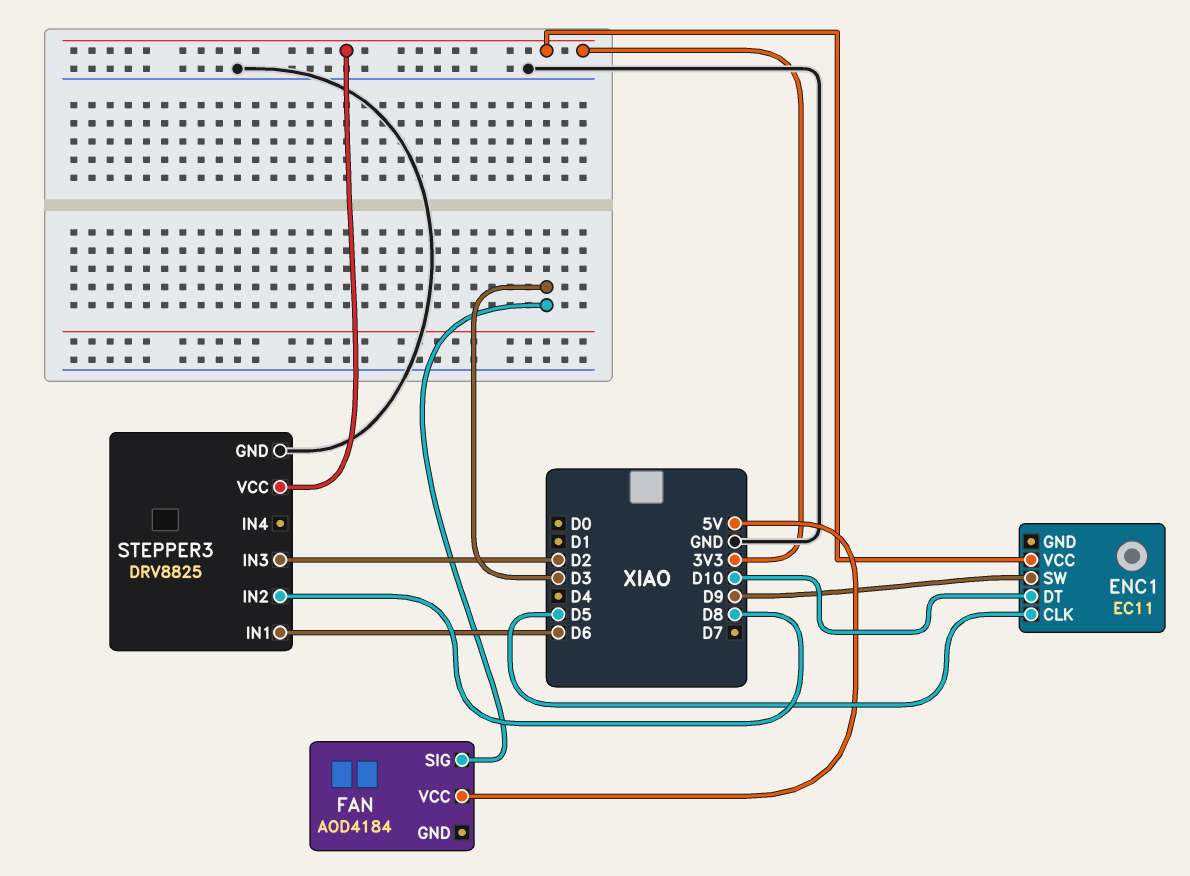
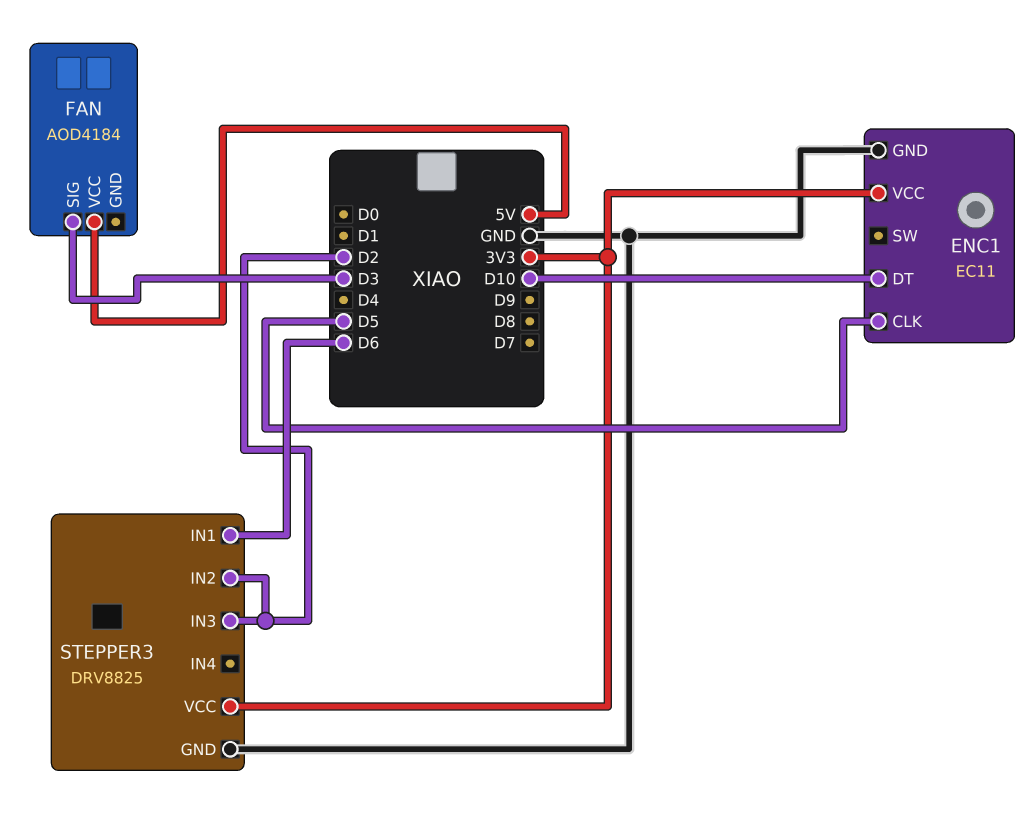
ENC1 pin GND: none -> GND
ENC1 pin SW: D9 -> none
STEPPER3 pin IN2: D8 -> D2

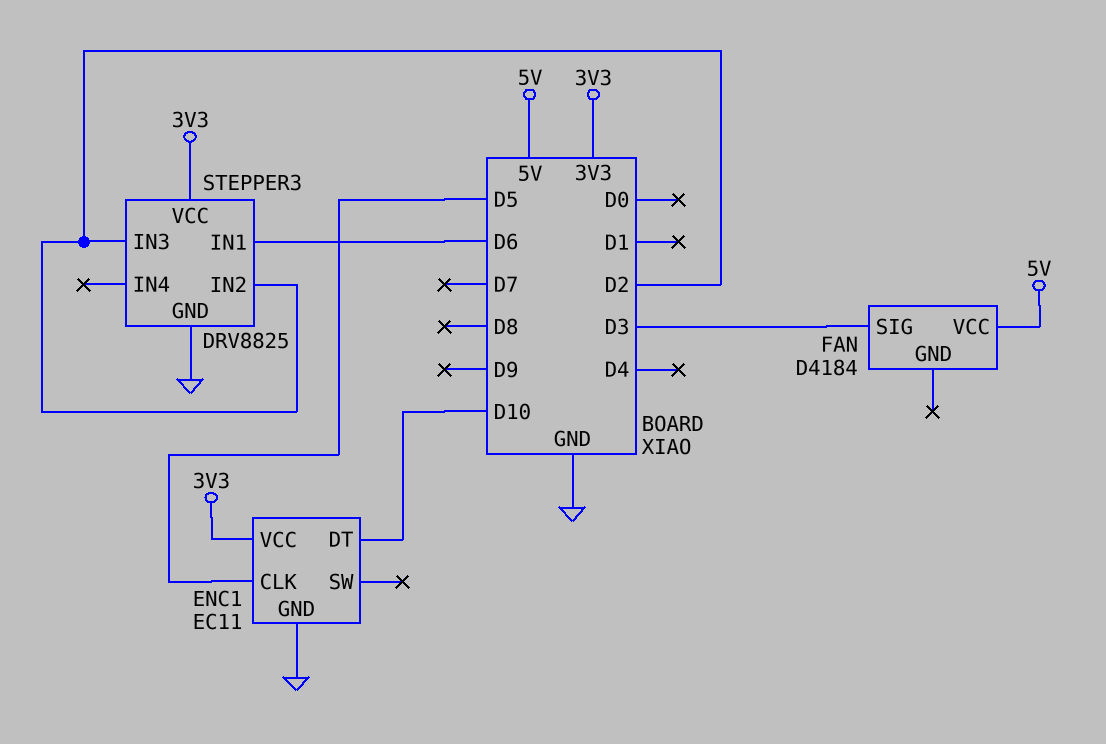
FAN: AOD4184 -> D4184

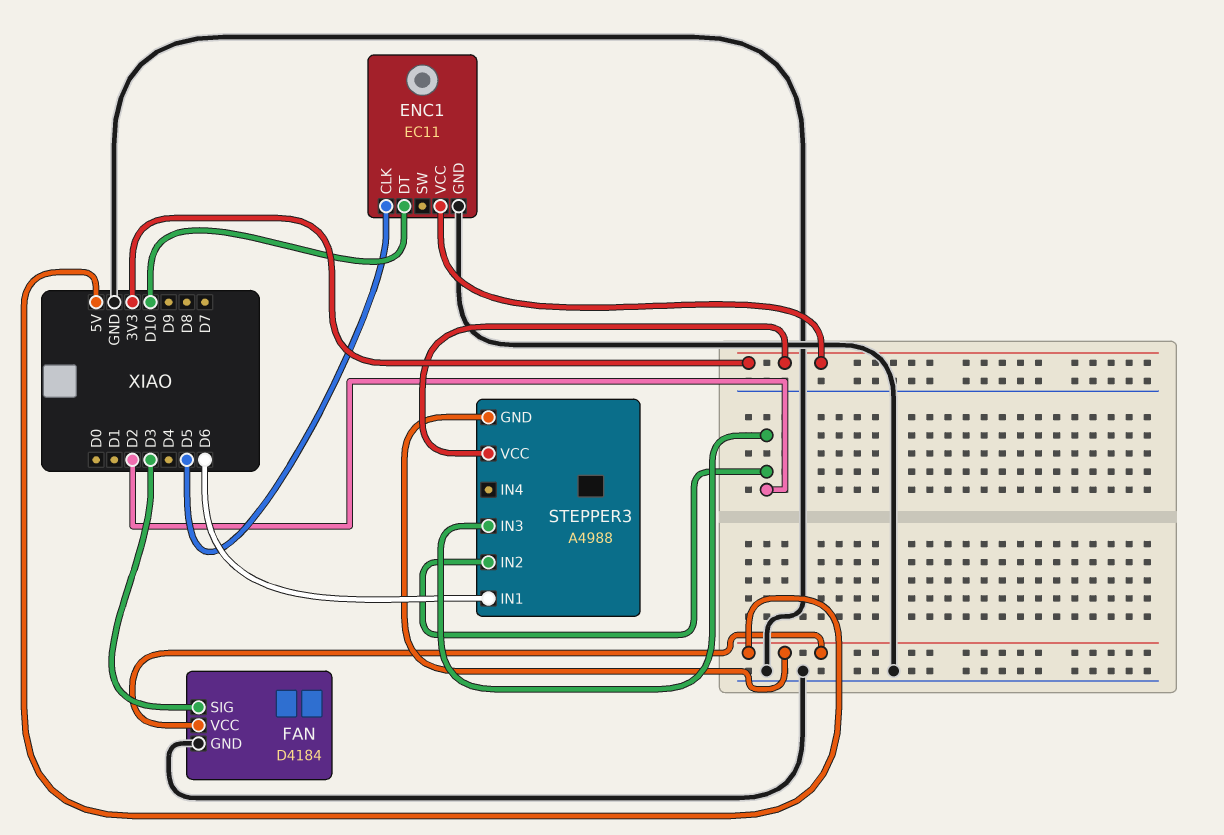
FAN pin GND: none -> GND
STEPPER3: DRV8825 -> A4988
STEPPER3 pin GND: GND -> 5V

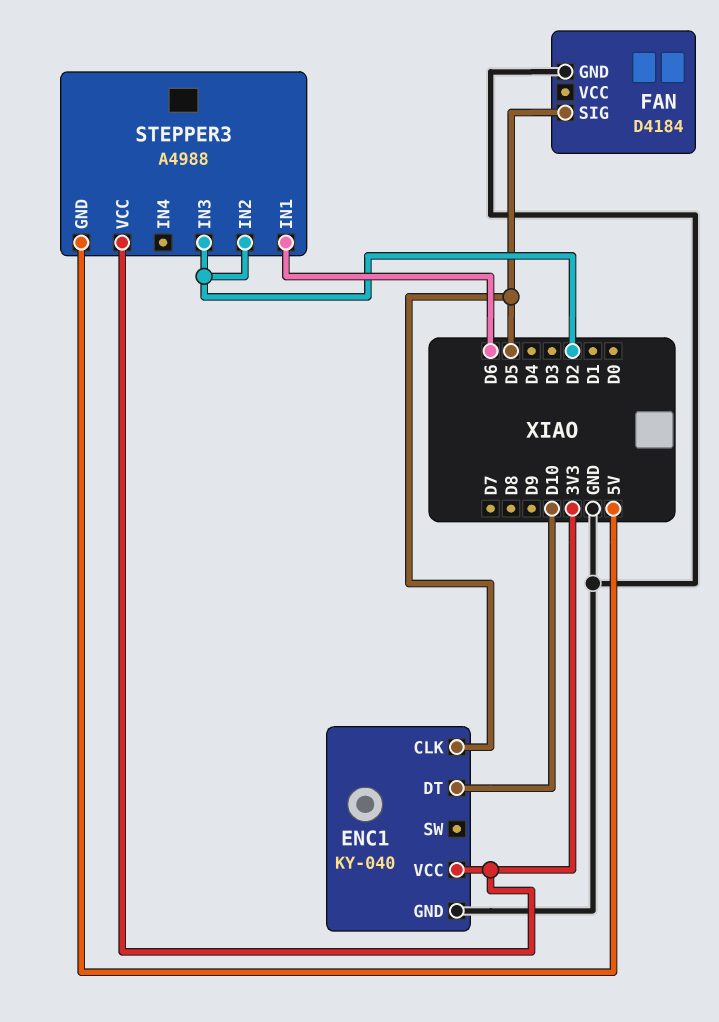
ENC1: EC11 -> KY-040
FAN pin SIG: D3 -> D5
FAN pin VCC: 5V -> none

